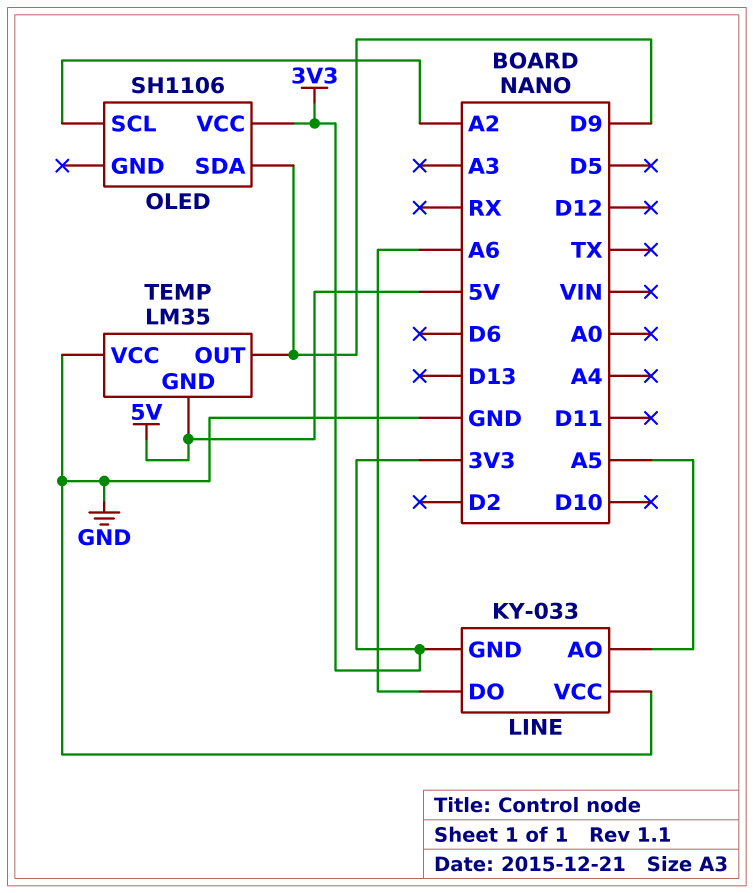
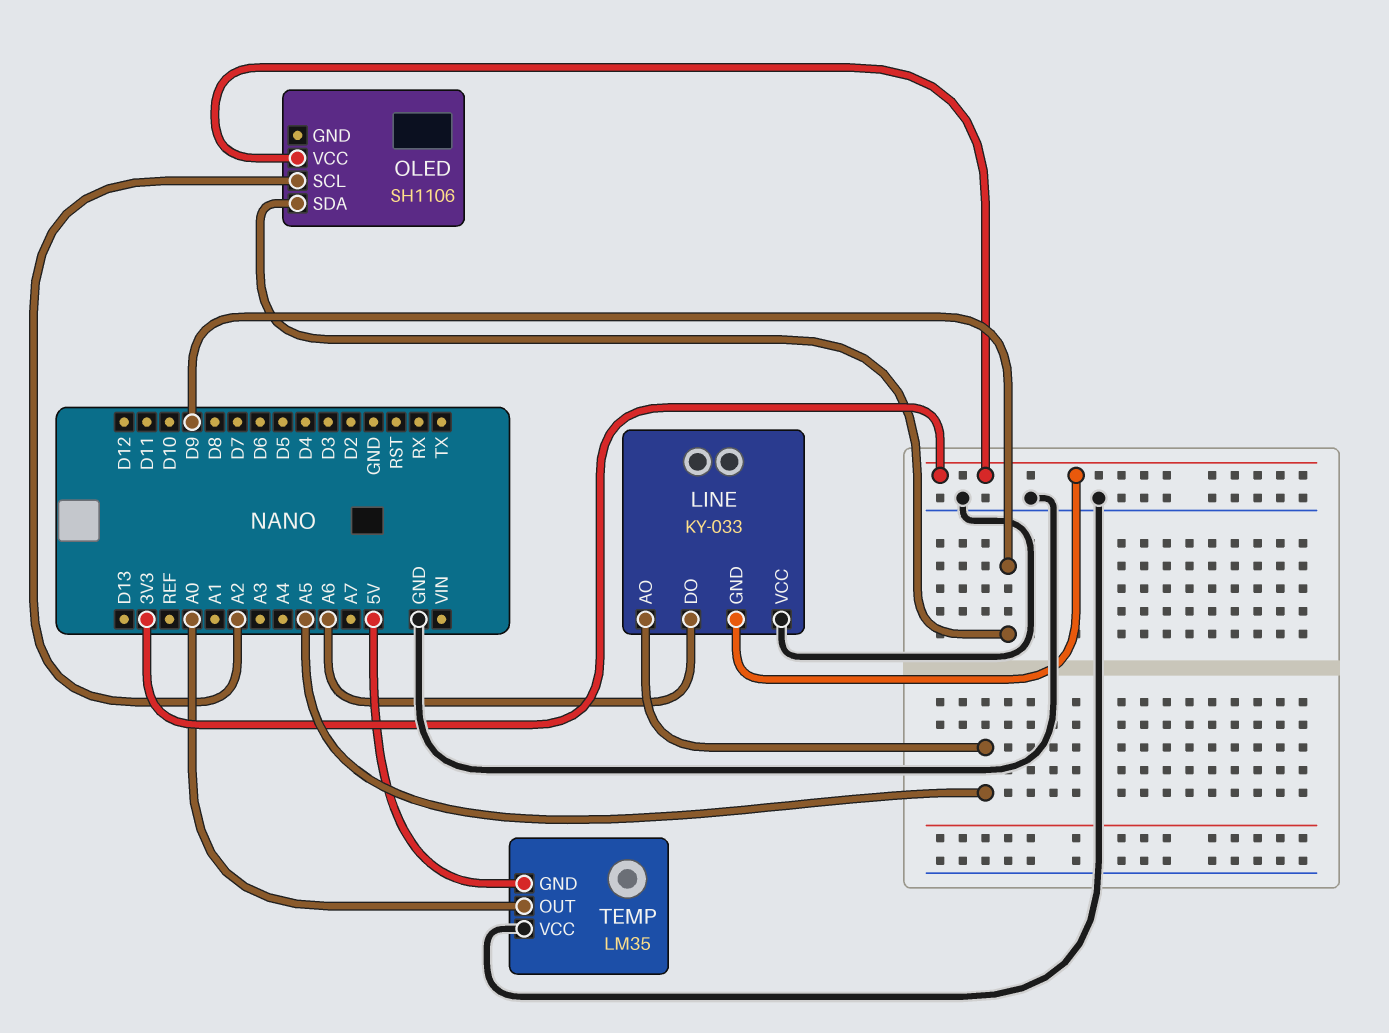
TEMP pin OUT: D9 -> A0

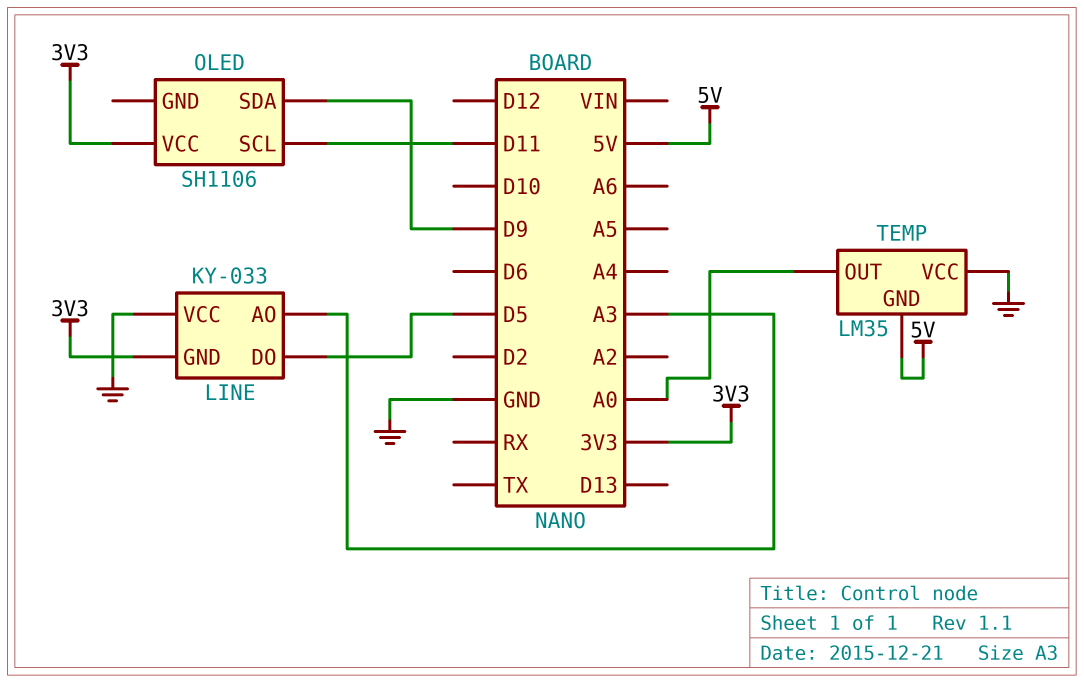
LINE pin AO: A5 -> A3
LINE pin DO: A6 -> D5
OLED pin SCL: A2 -> D11

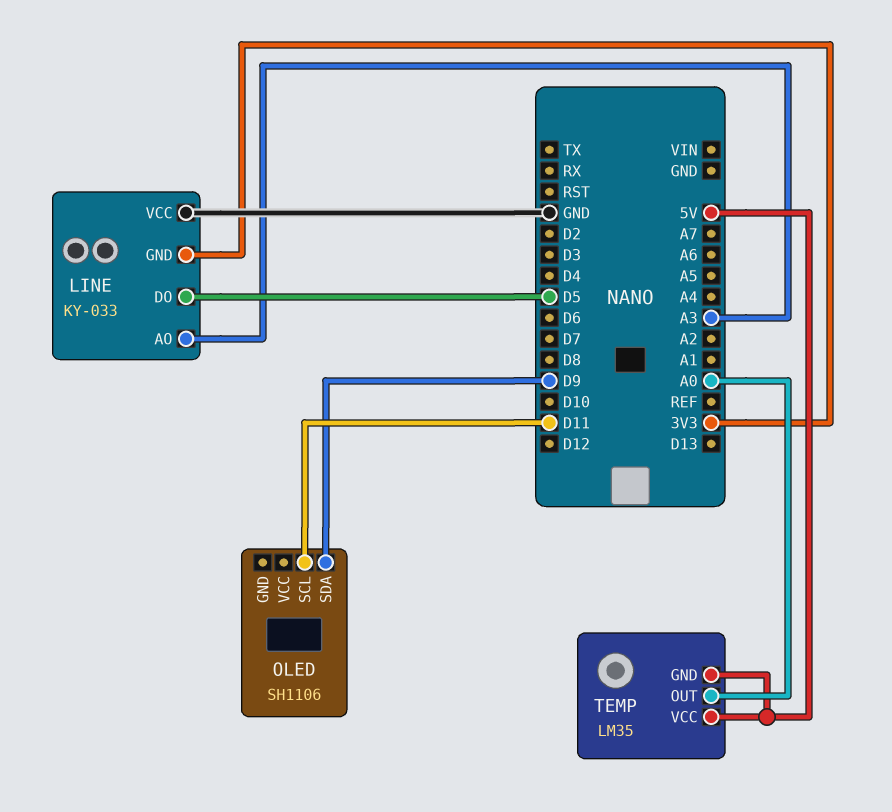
OLED pin VCC: 3V3 -> none
TEMP pin VCC: GND -> 5V

